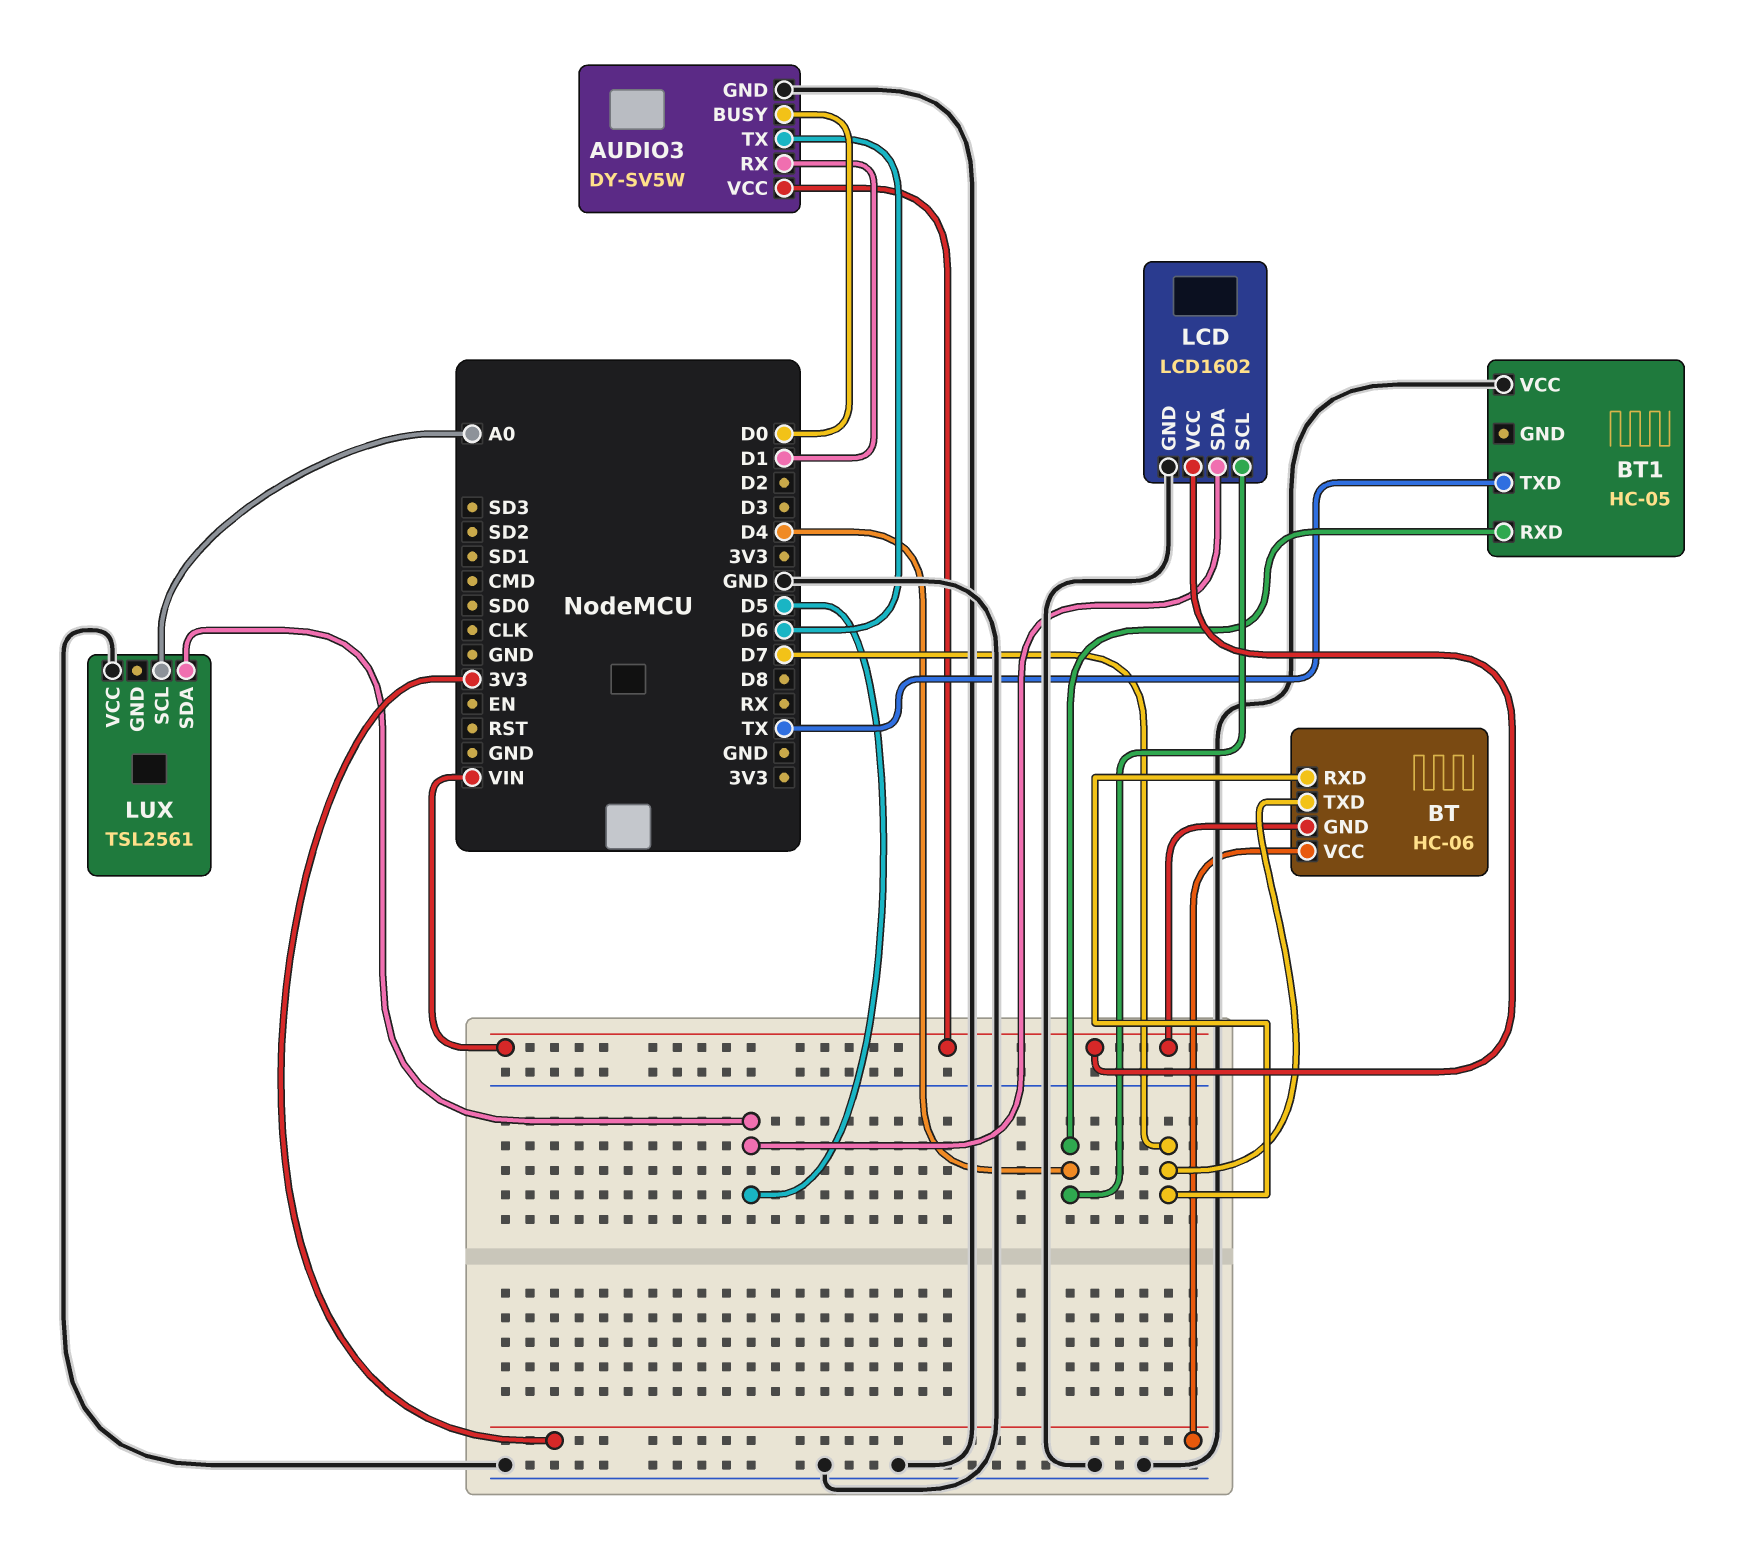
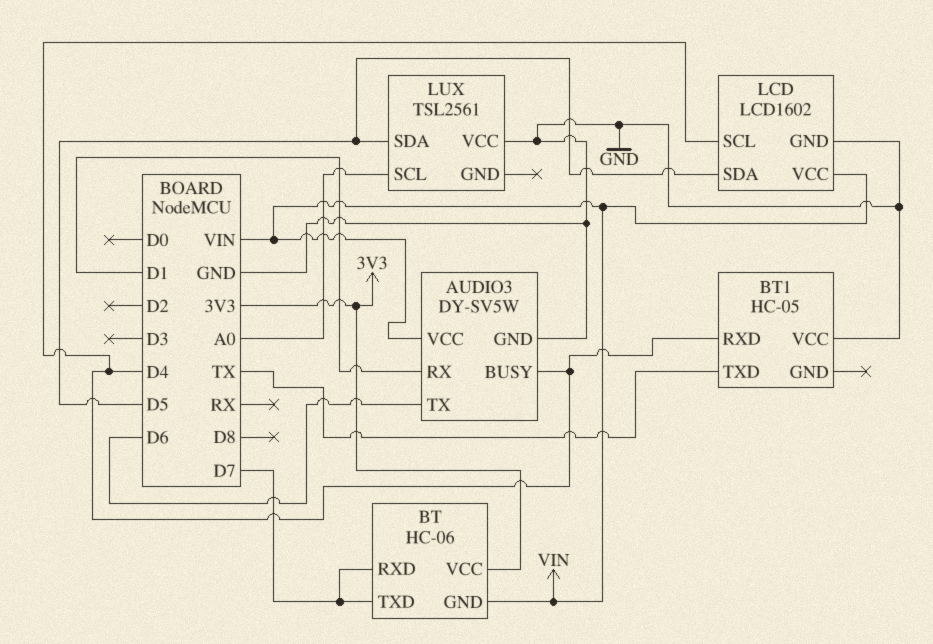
AUDIO3 pin BUSY: D0 -> D4

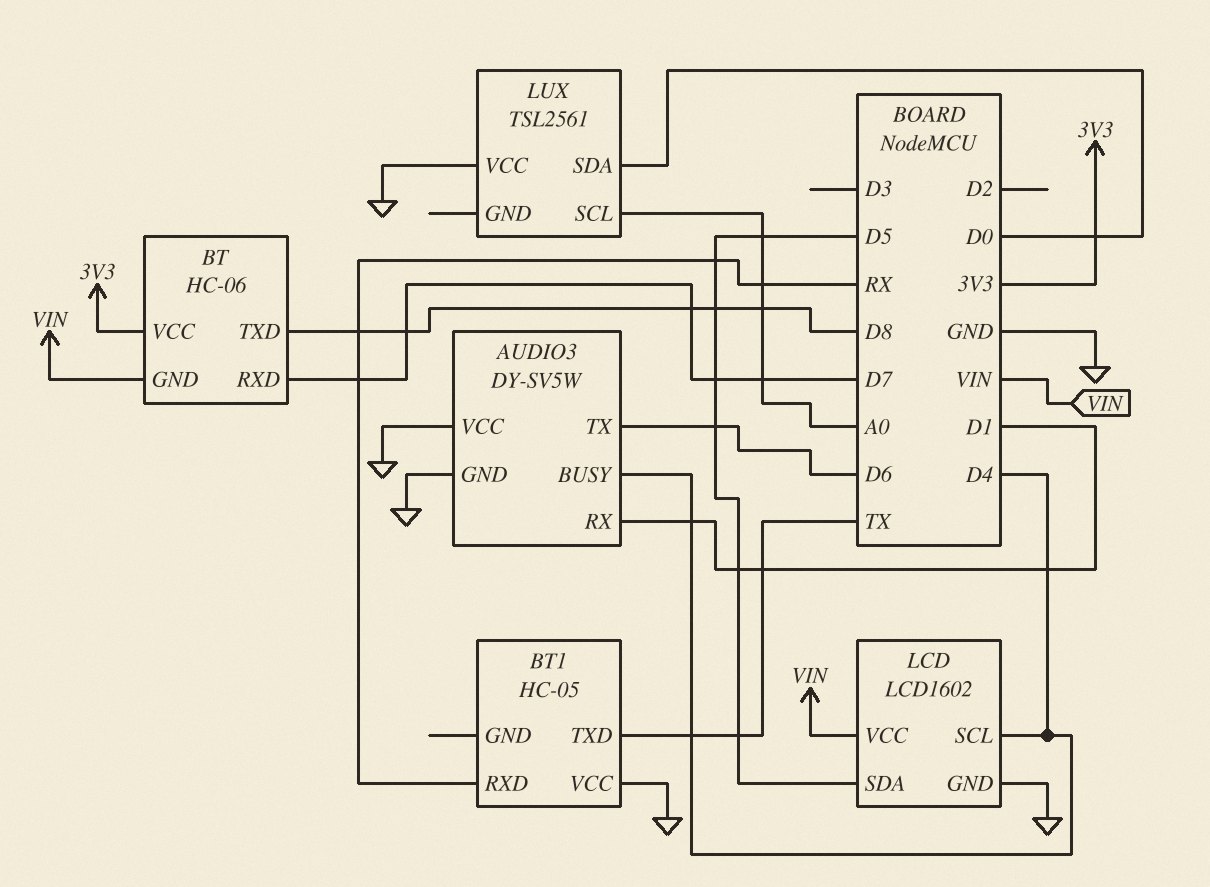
AUDIO3 pin VCC: VIN -> GND
BT pin TXD: D7 -> D8
BT1 pin RXD: D4 -> RX
LUX pin SDA: D5 -> D0

